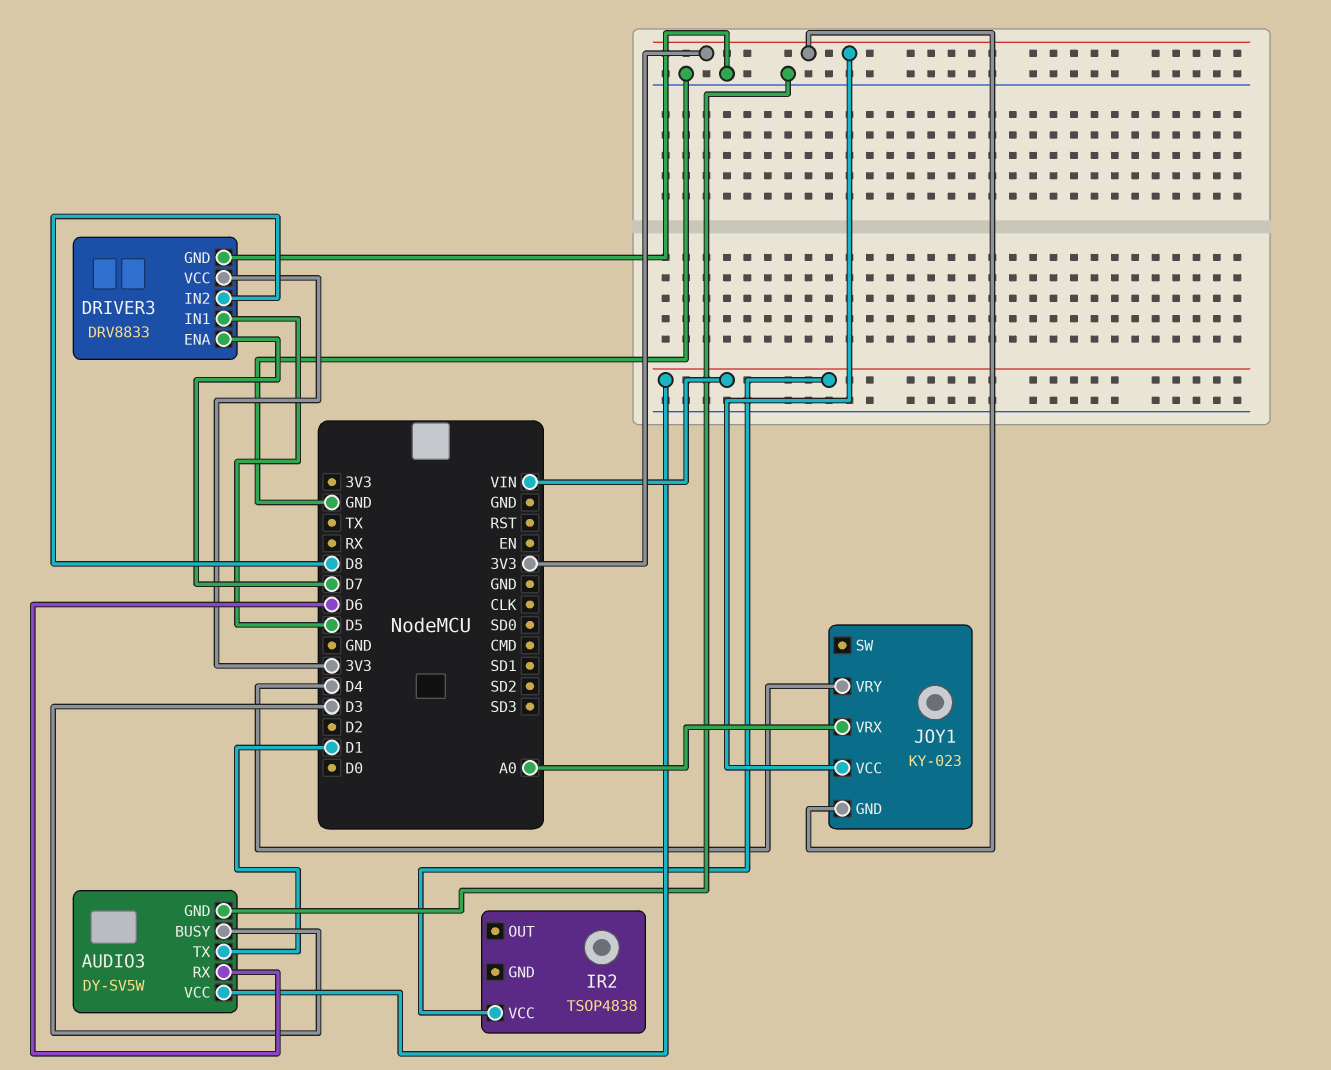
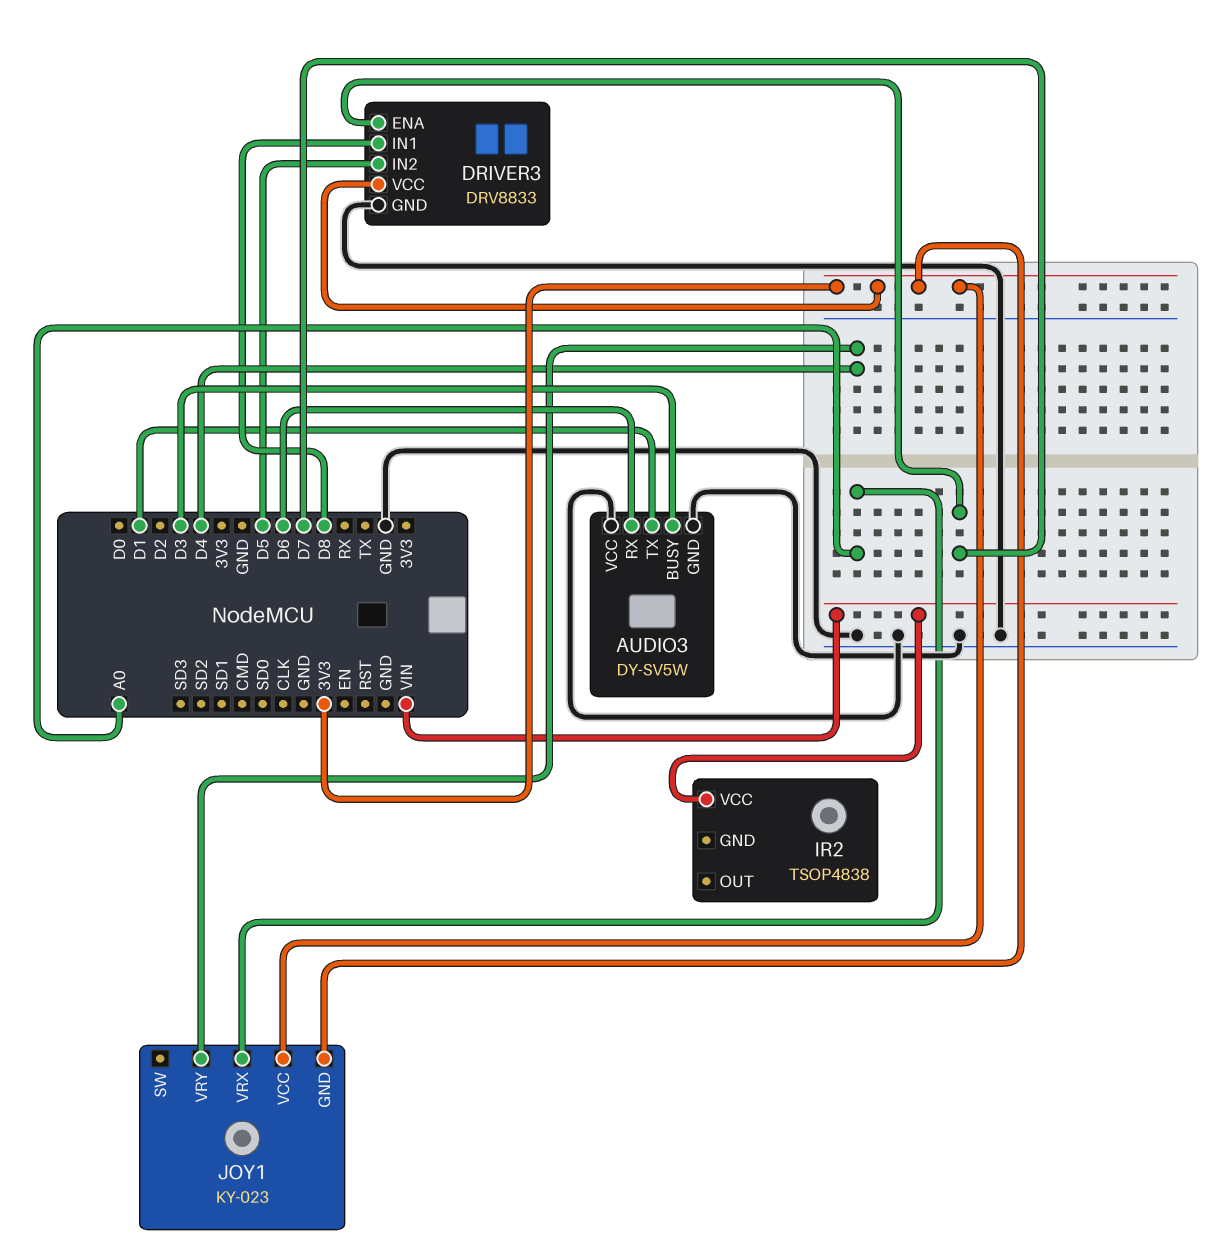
AUDIO3 pin VCC: VIN -> GND
DRIVER3 pin IN1: D5 -> D8
DRIVER3 pin IN2: D8 -> D5

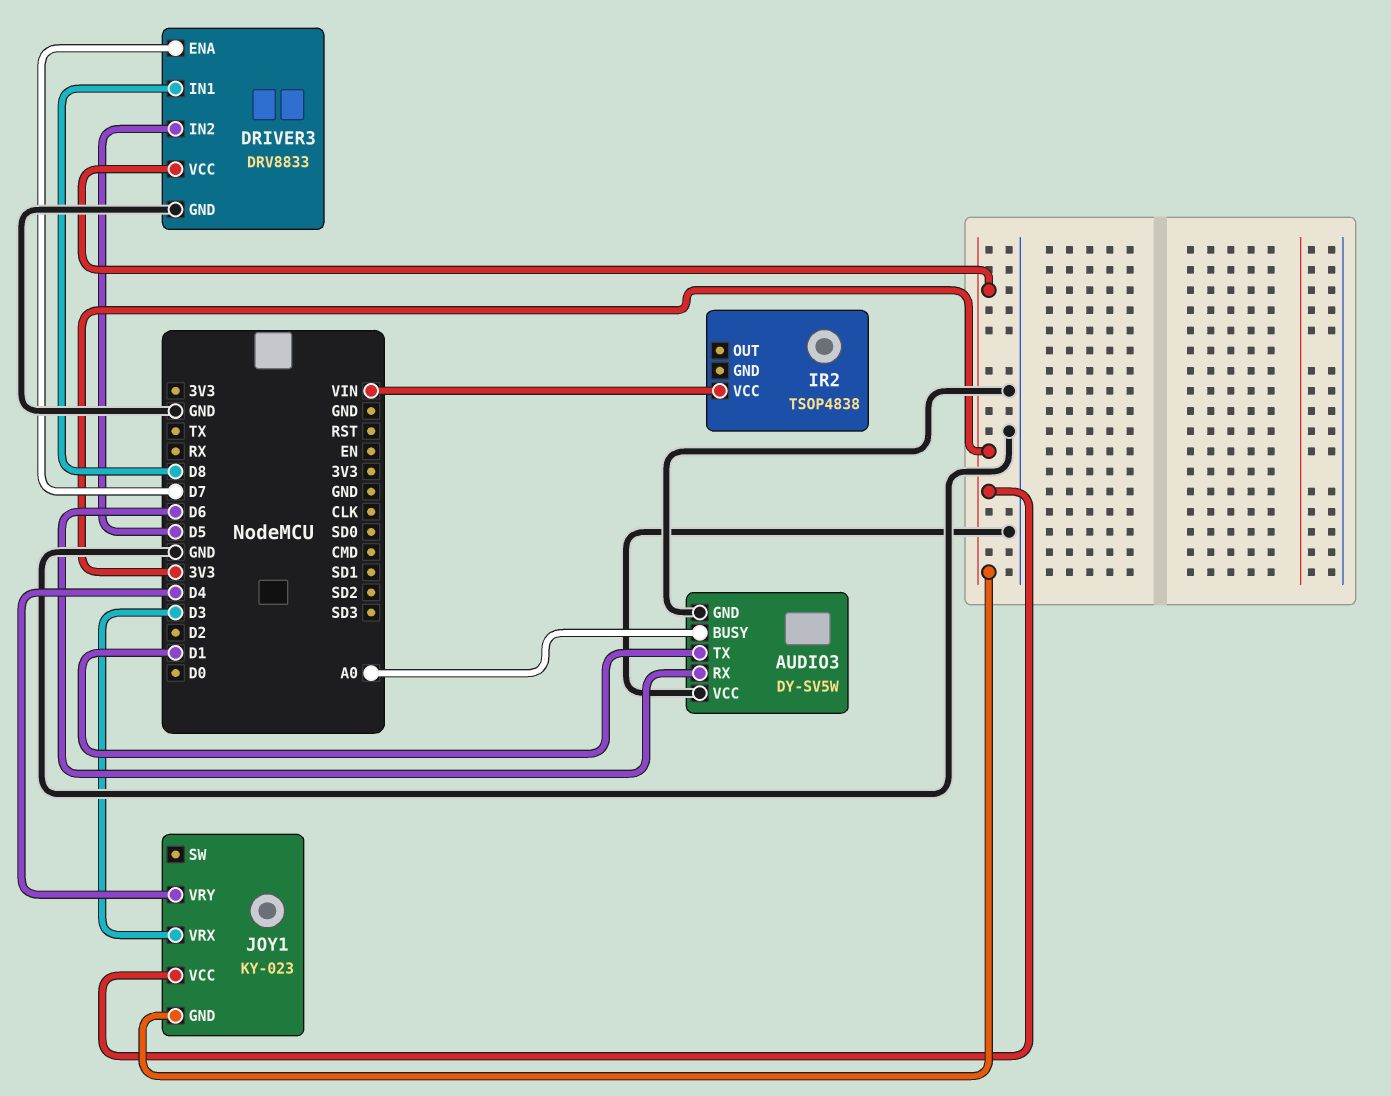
AUDIO3 pin BUSY: D3 -> A0
JOY1 pin VRX: A0 -> D3

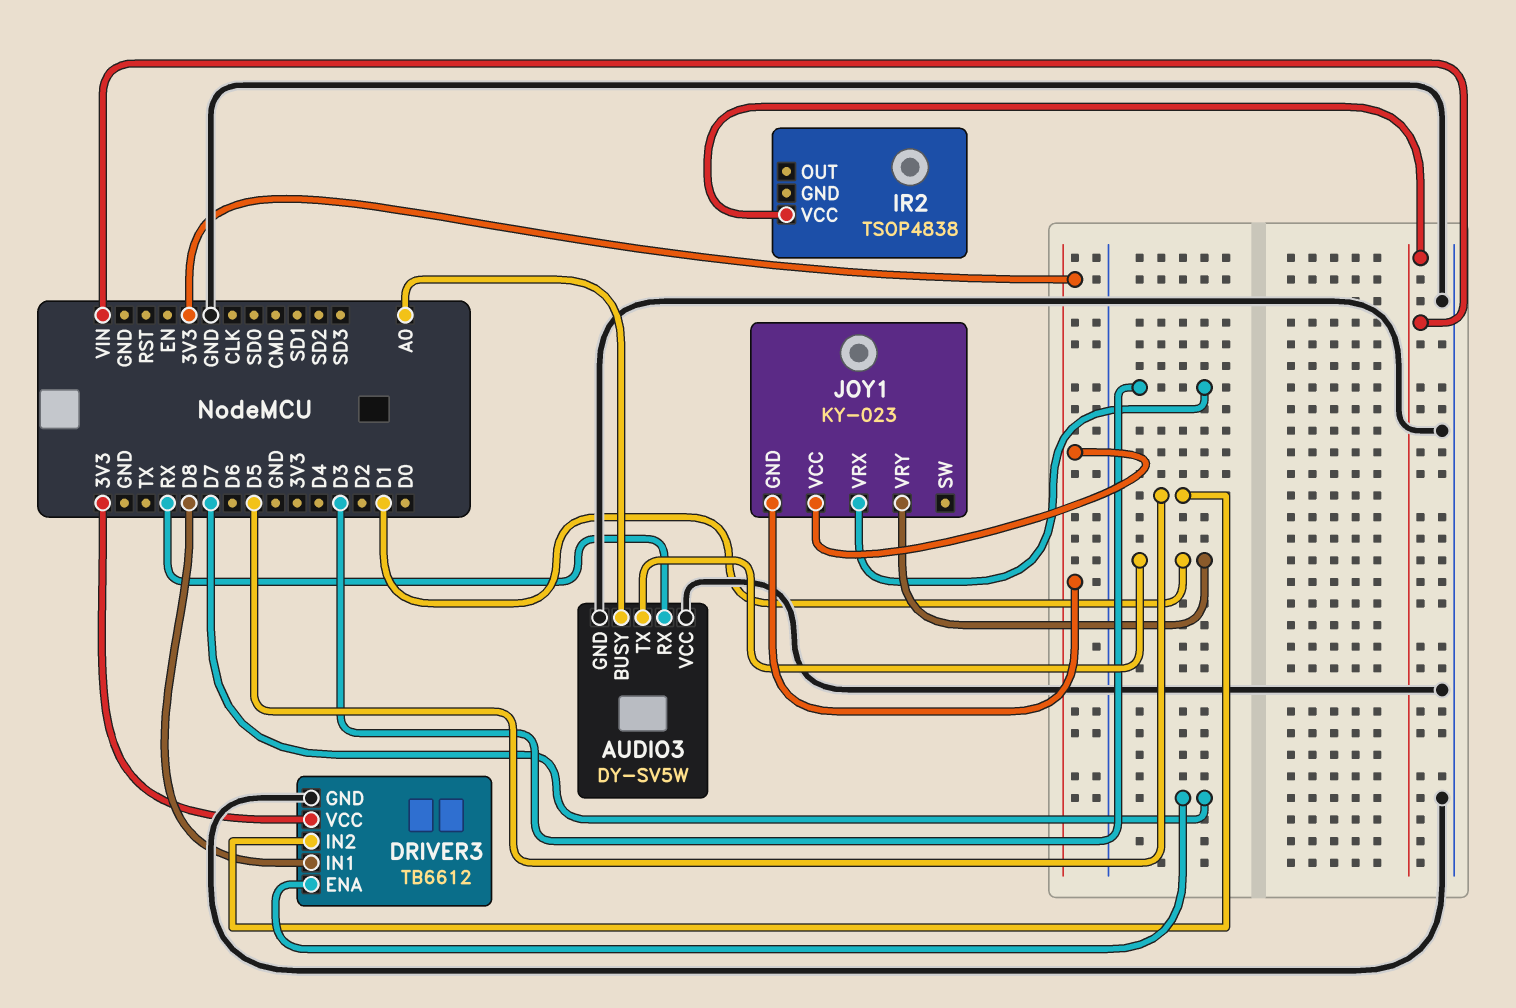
AUDIO3 pin RX: D6 -> RX
DRIVER3: DRV8833 -> TB6612
JOY1 pin VRY: D4 -> D1

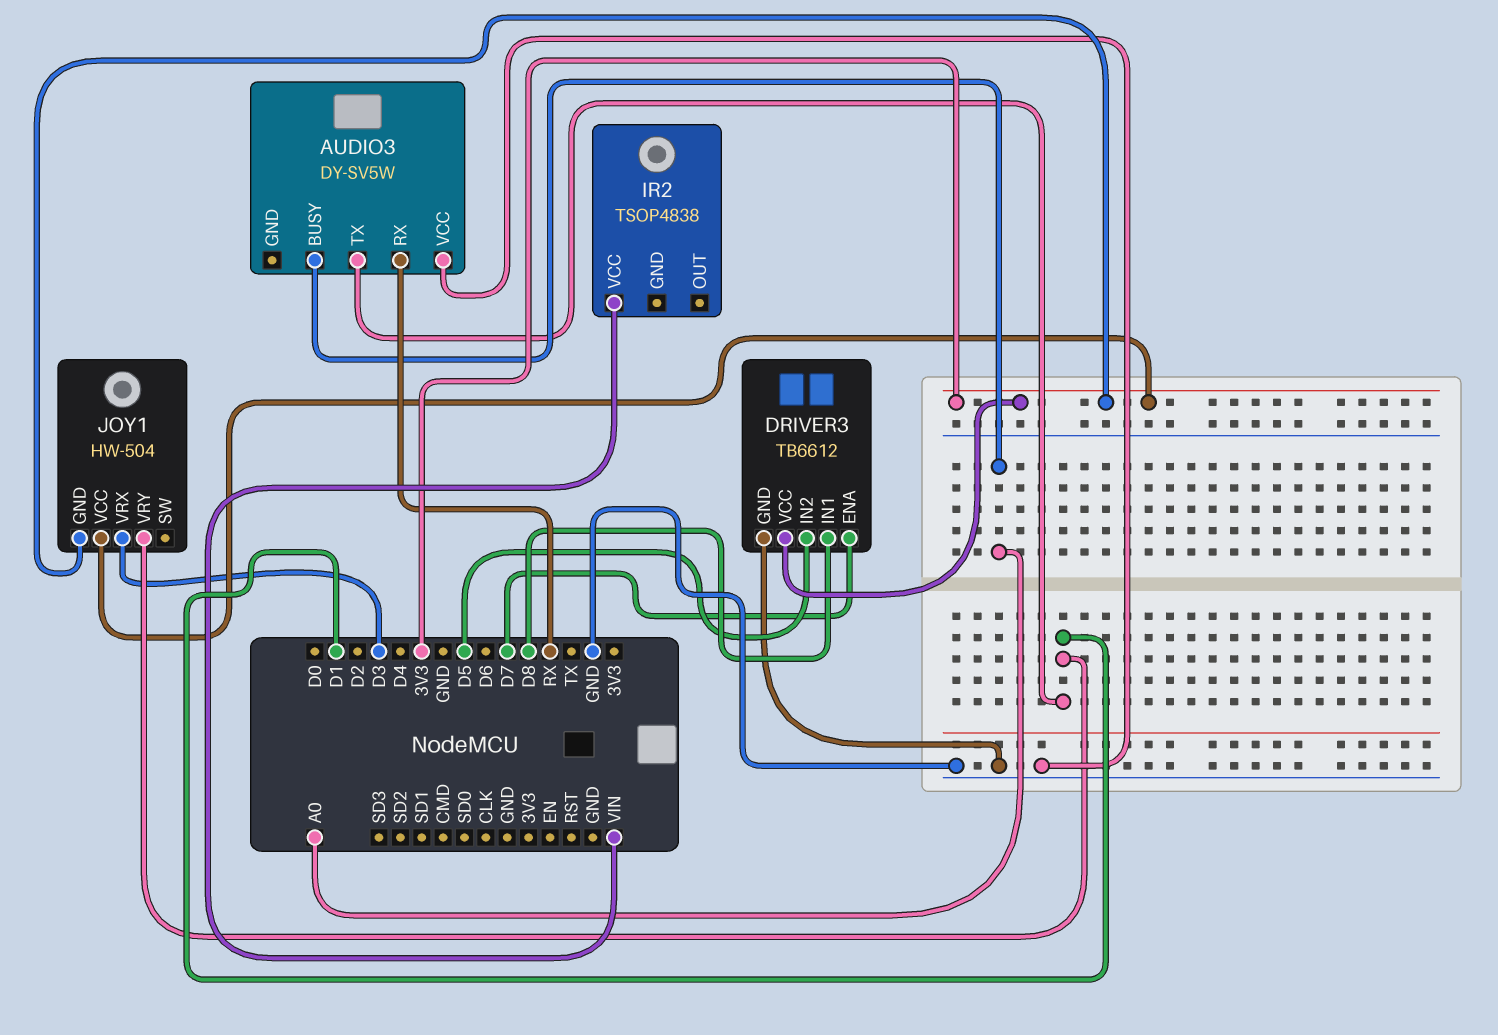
AUDIO3 pin GND: GND -> none
JOY1: KY-023 -> HW-504

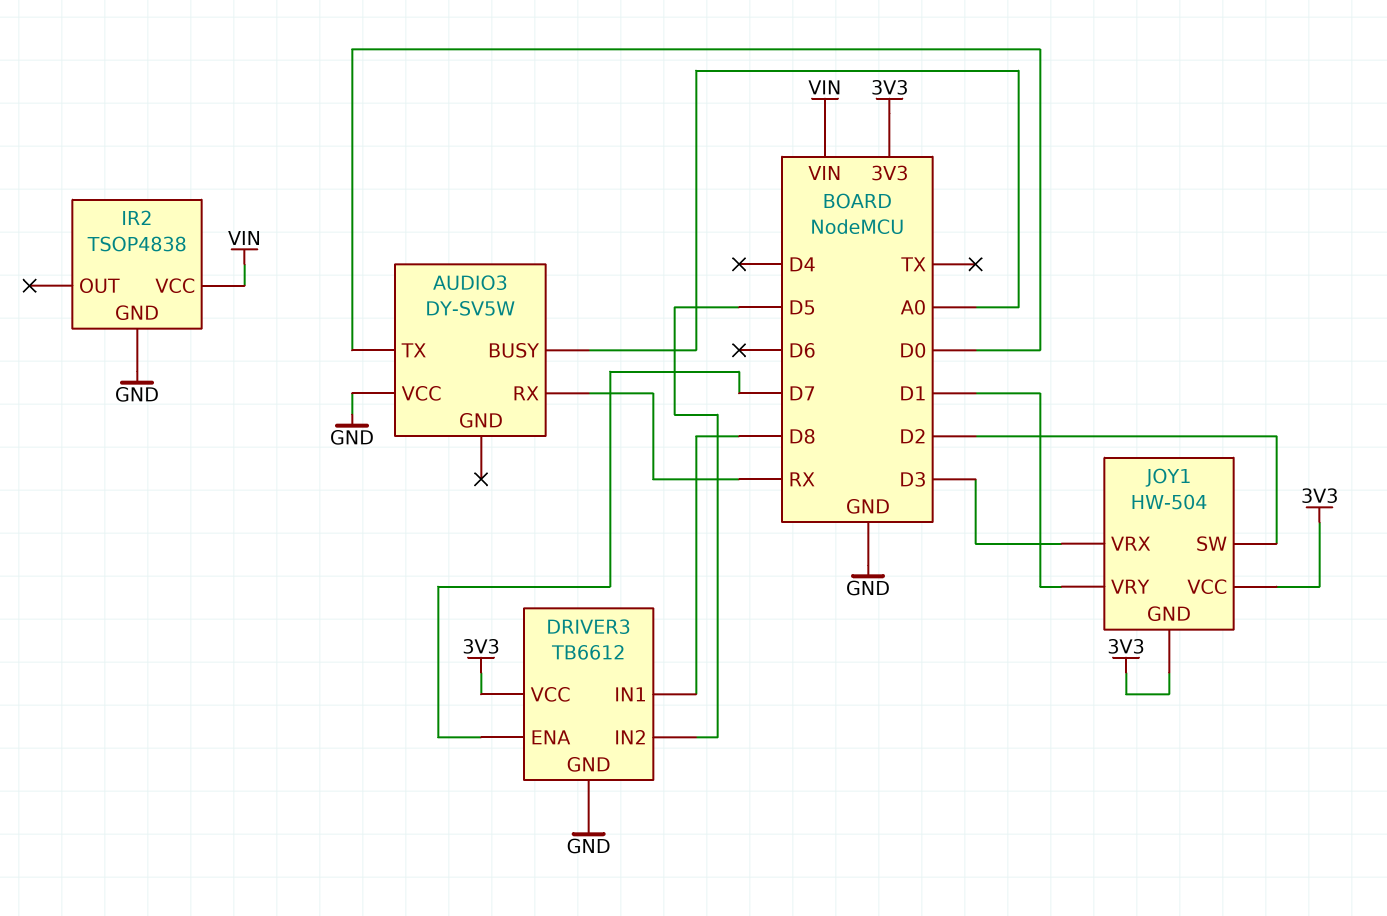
AUDIO3 pin TX: D1 -> D0
IR2 pin GND: none -> GND
JOY1 pin SW: none -> D2

